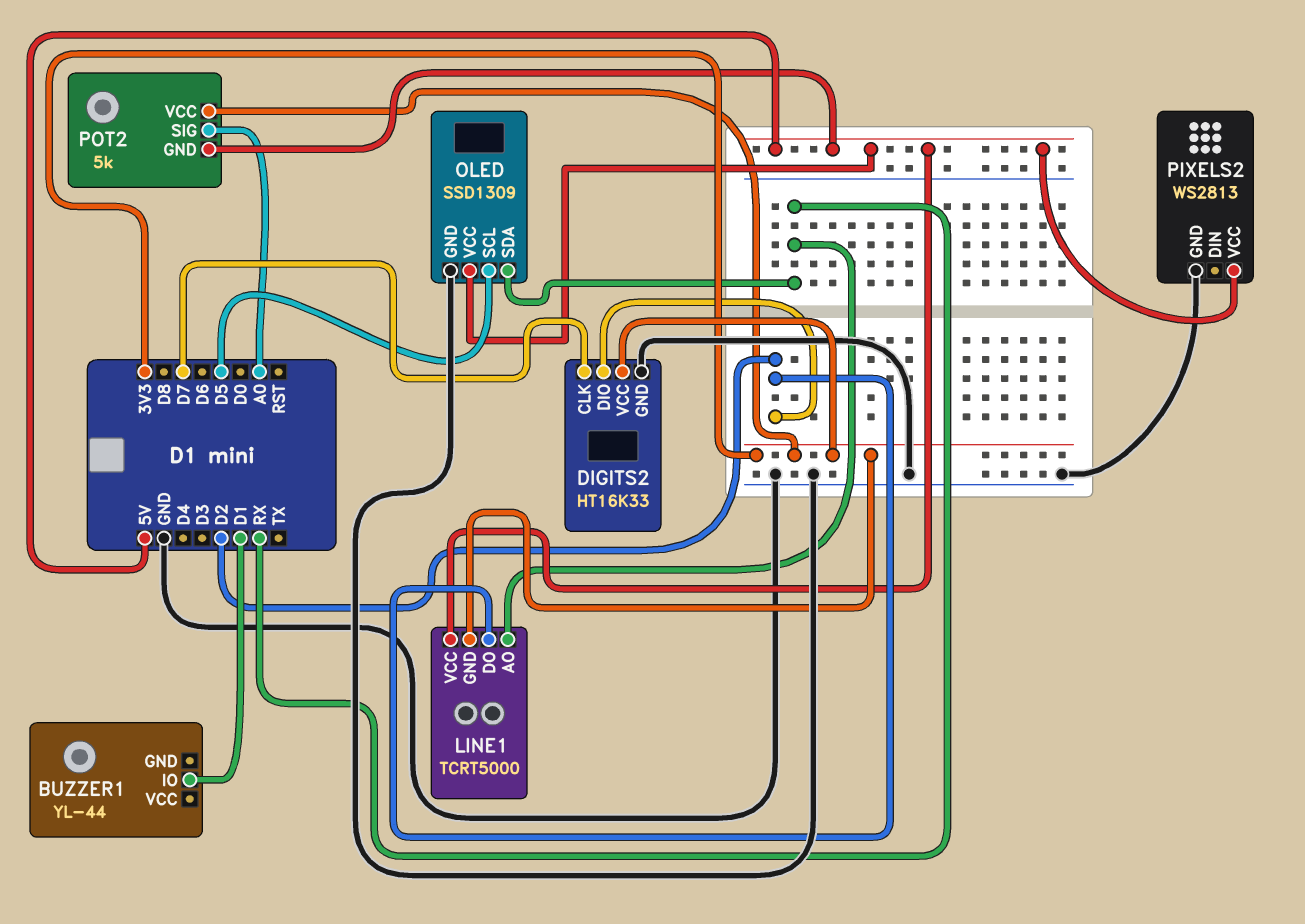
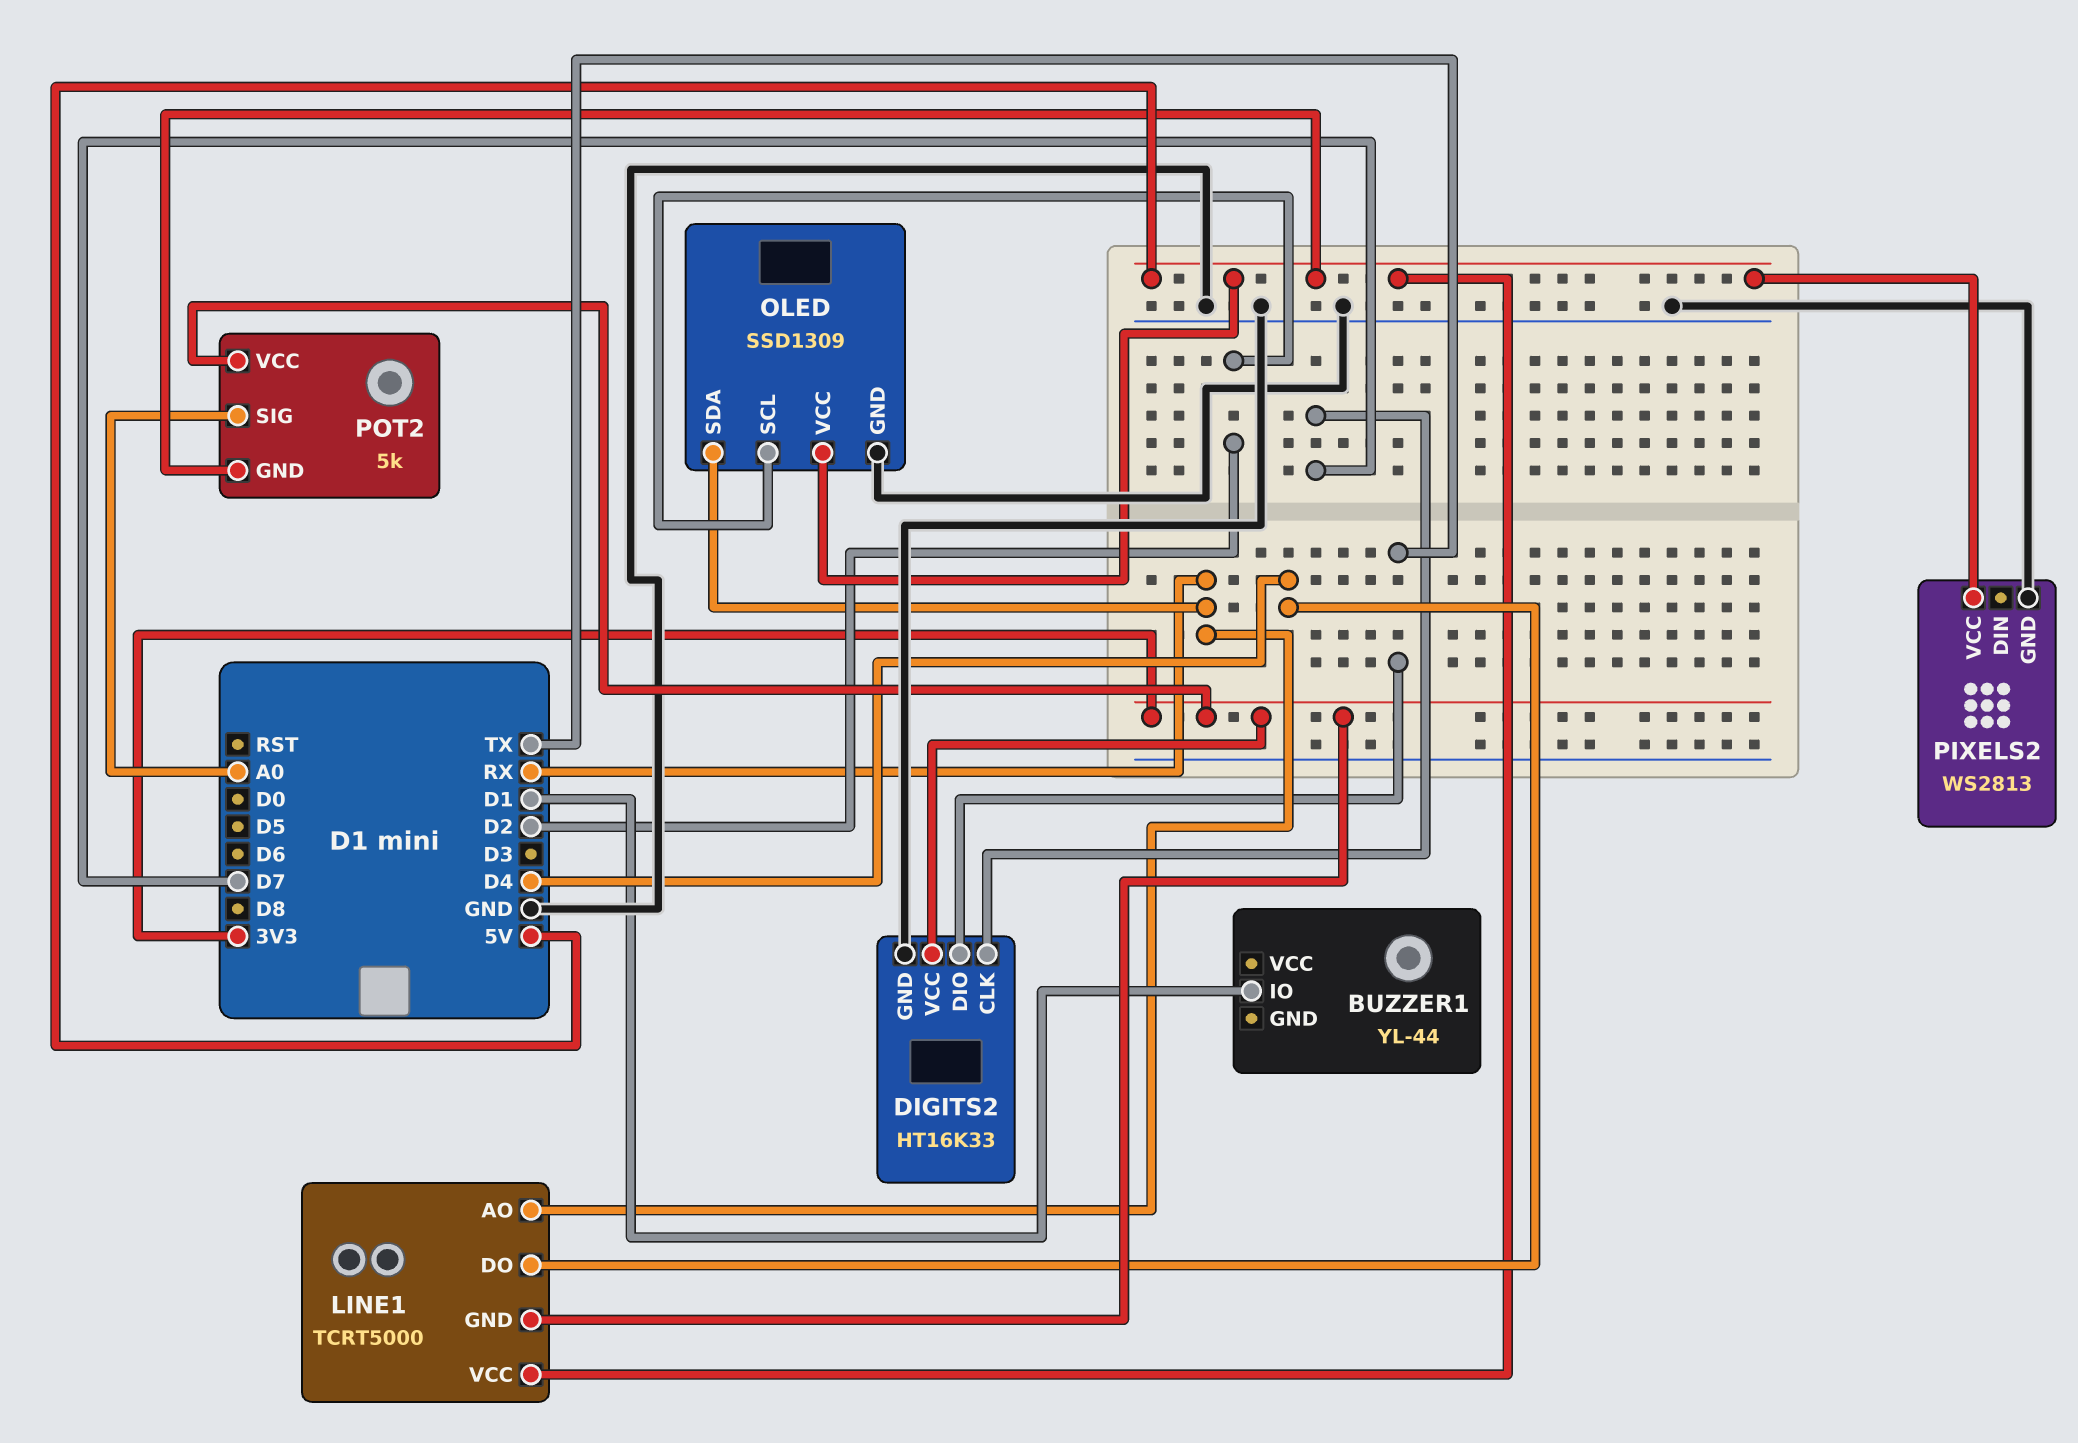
DIGITS2 pin DIO: D2 -> TX
LINE1 pin DO: D2 -> D4
OLED pin SCL: D5 -> D2

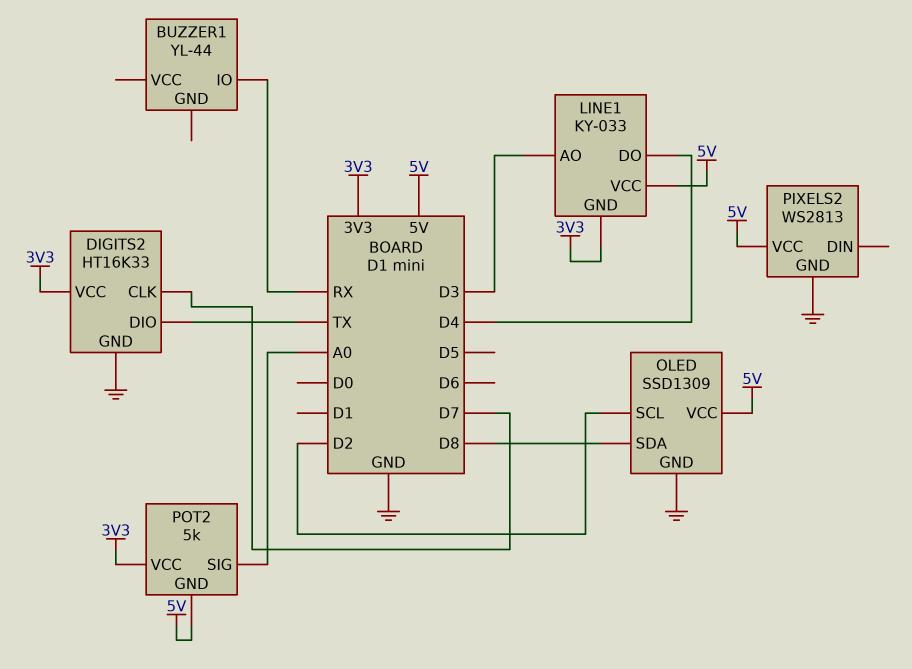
BUZZER1 pin IO: D1 -> RX
LINE1: TCRT5000 -> KY-033
LINE1 pin AO: RX -> D3
OLED pin SDA: RX -> D8

